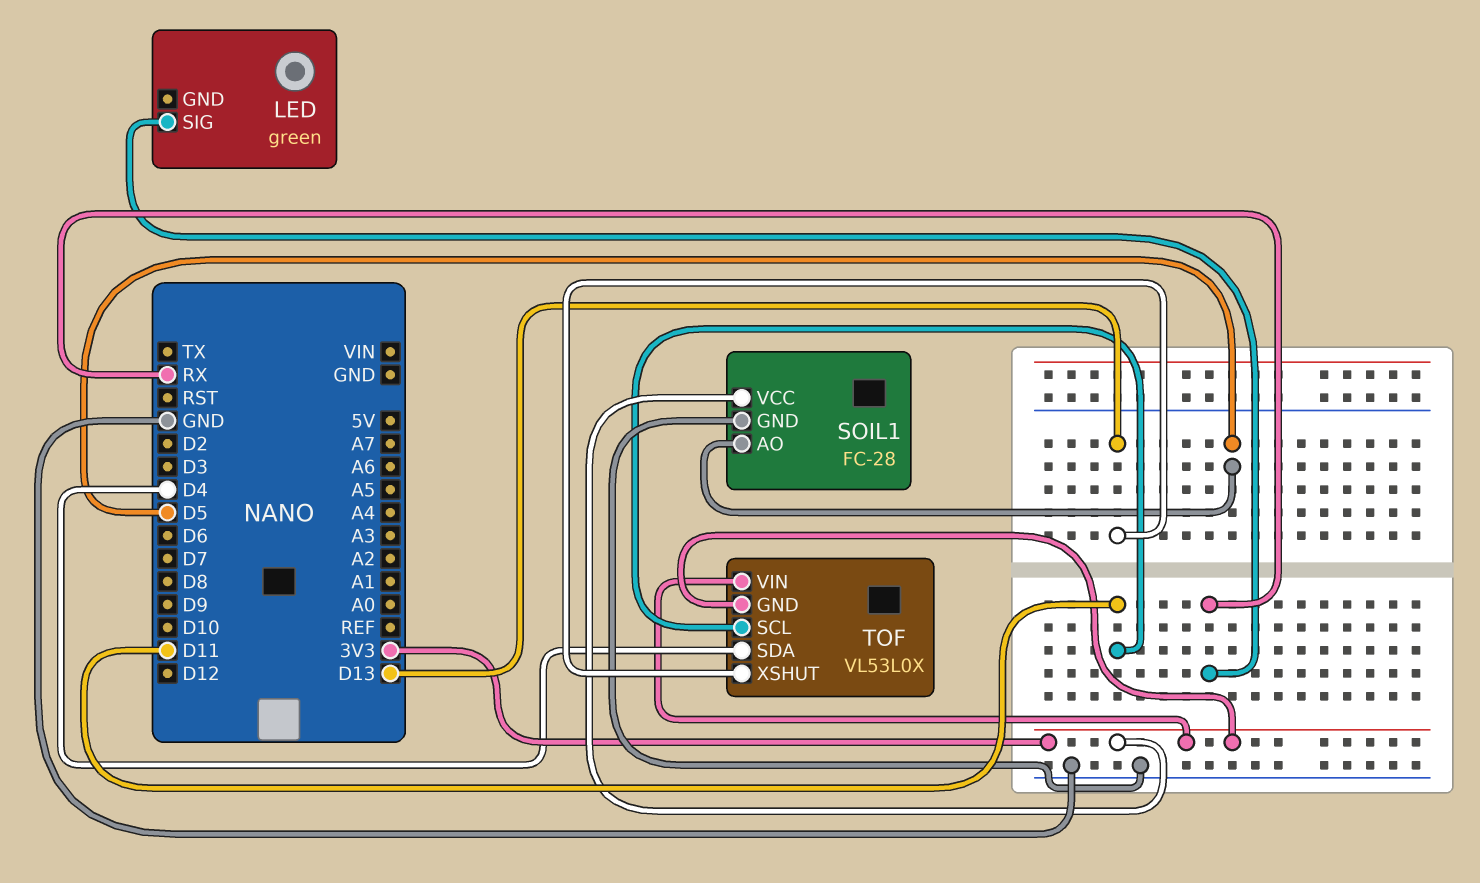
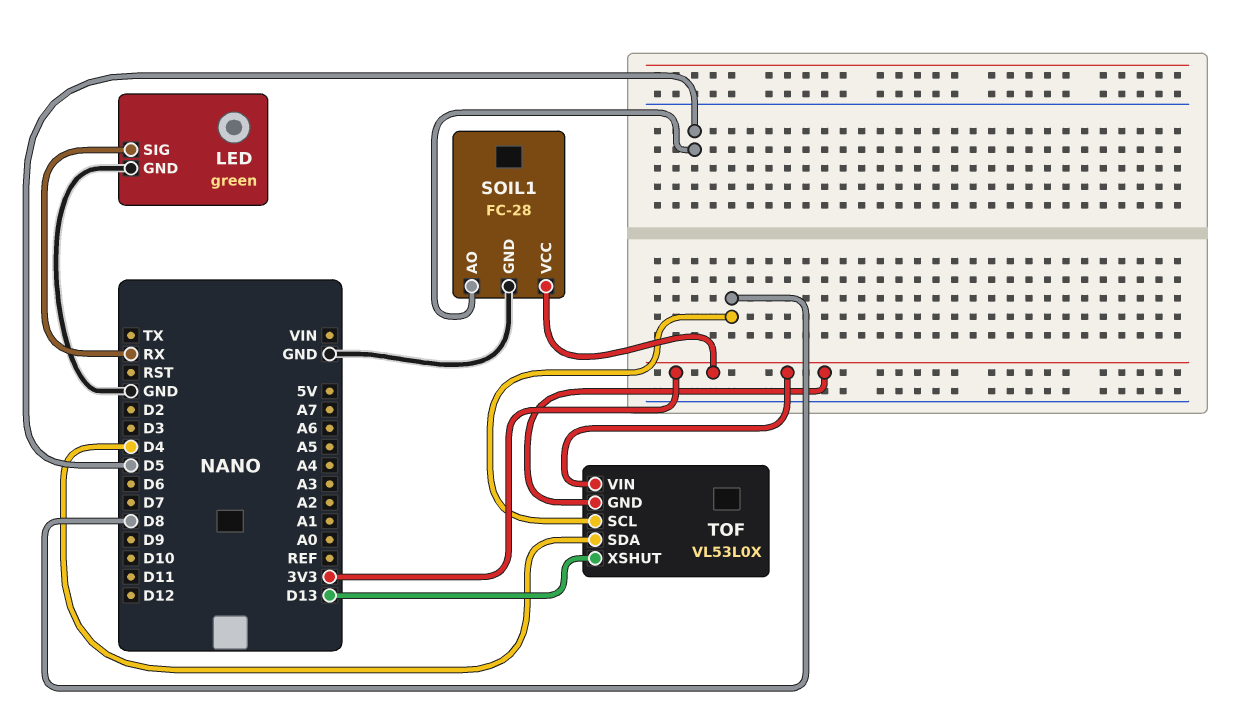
LED pin GND: none -> GND
TOF pin SCL: D11 -> D8

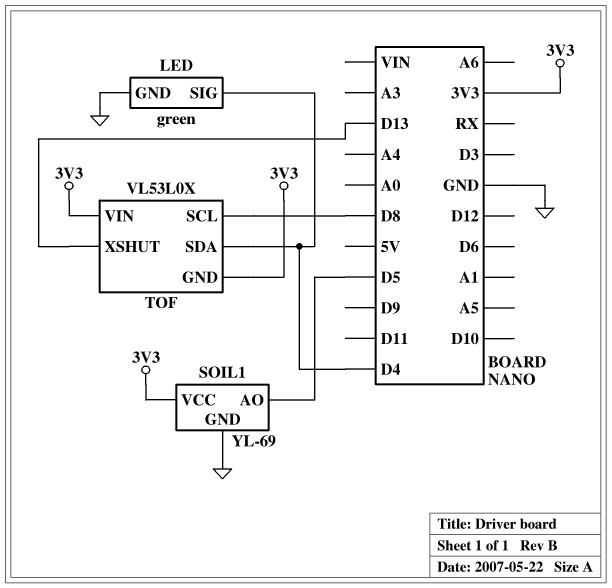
LED pin SIG: RX -> D4
SOIL1: FC-28 -> YL-69

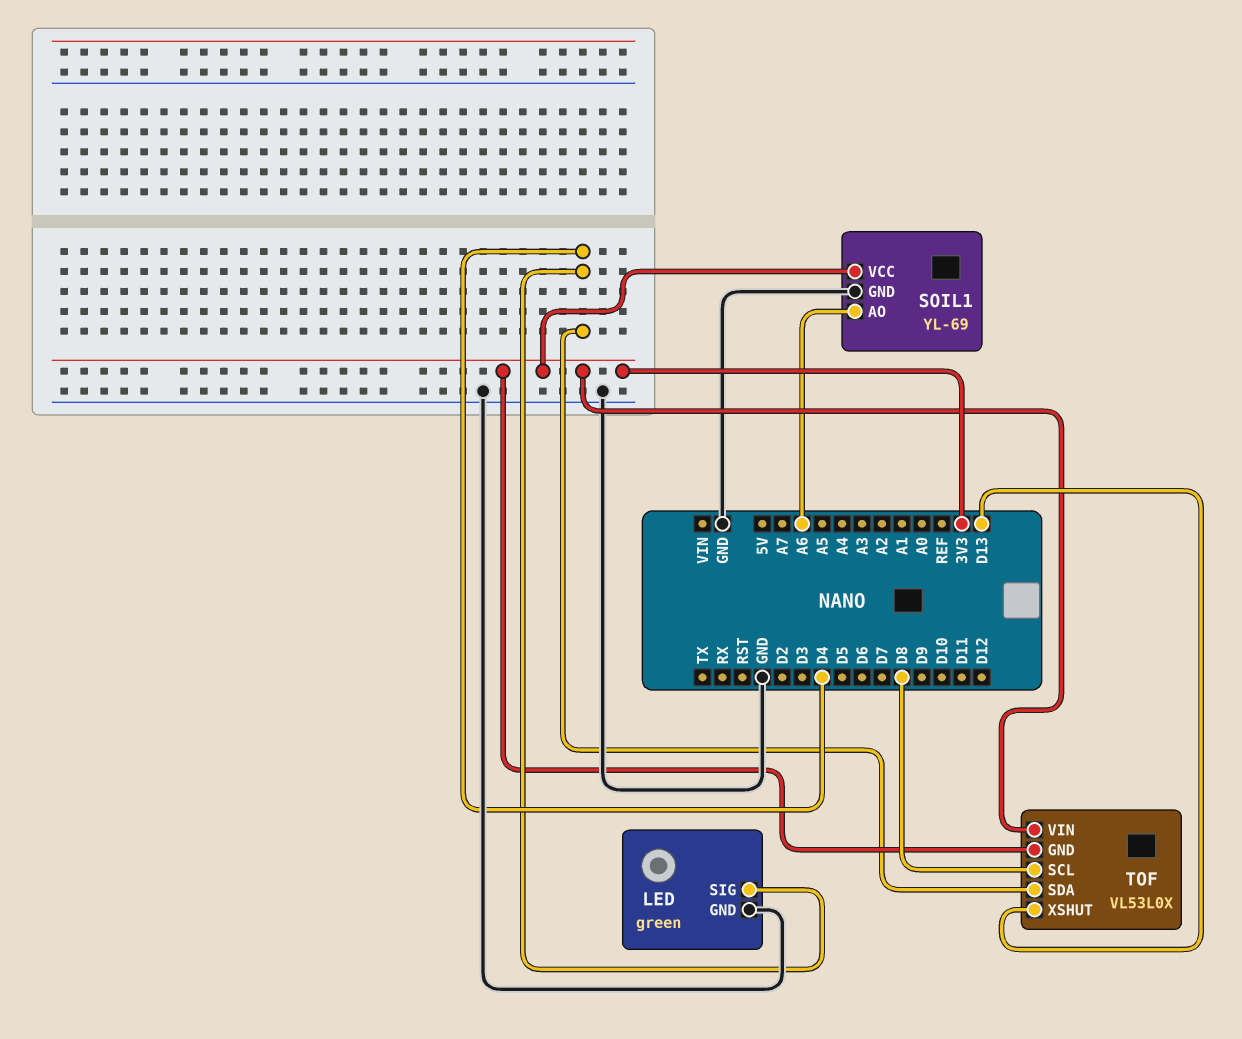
SOIL1 pin AO: D5 -> A6

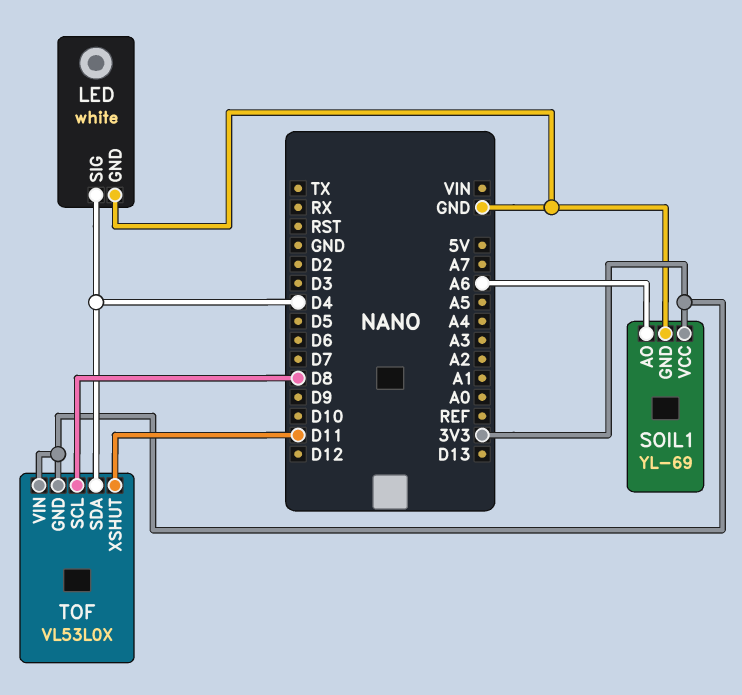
LED: green -> white
TOF pin XSHUT: D13 -> D11

